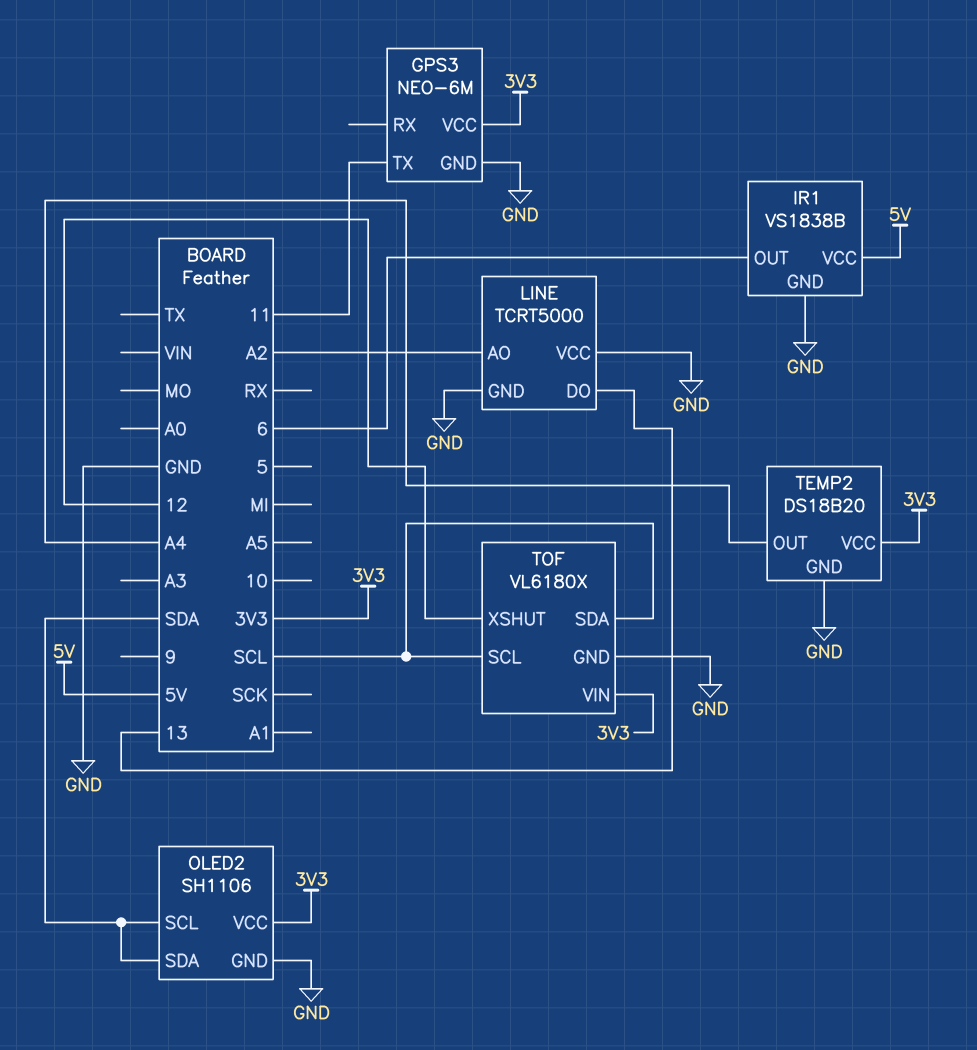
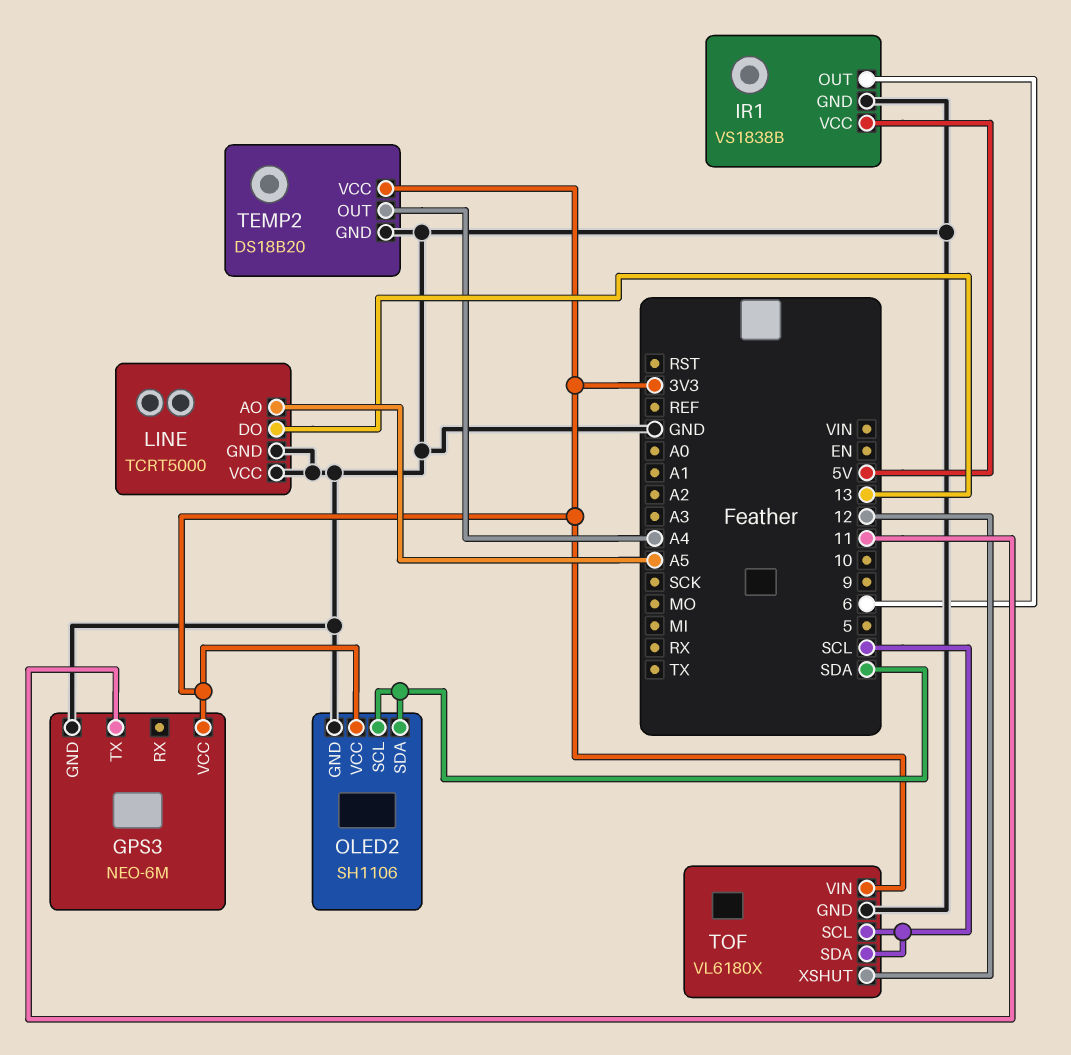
LINE pin AO: A2 -> A5

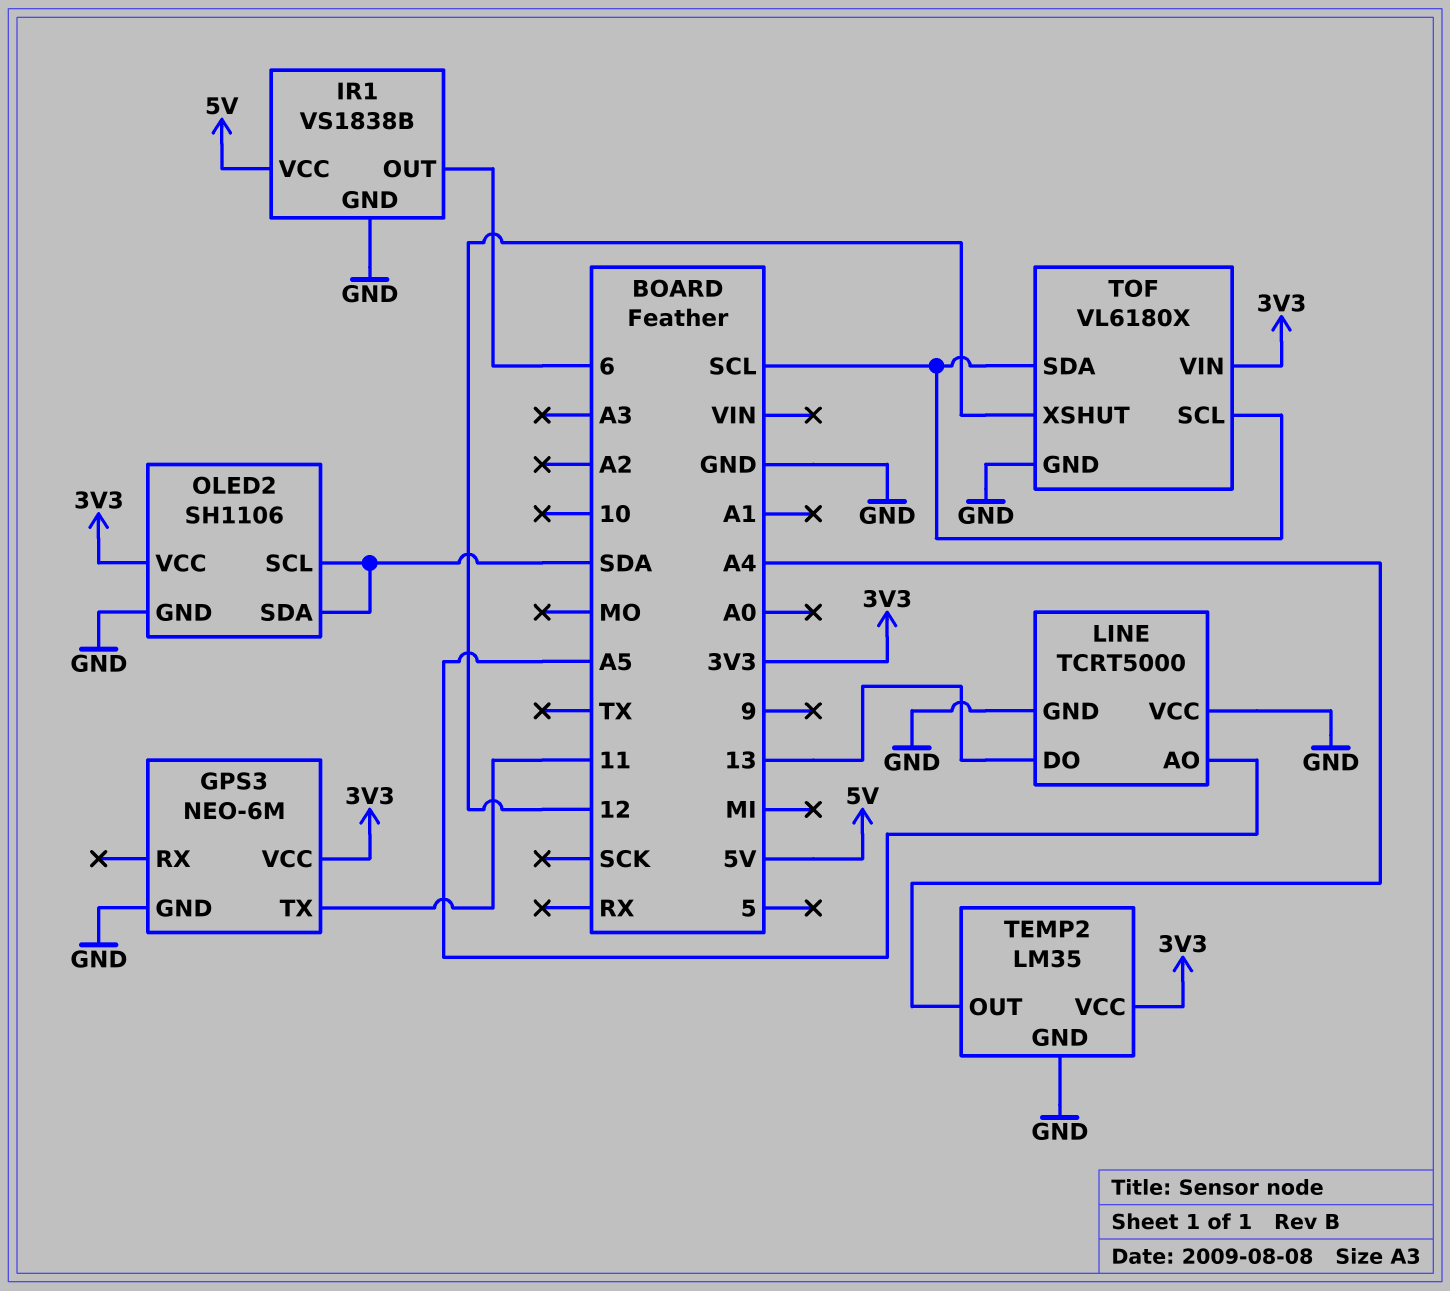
TEMP2: DS18B20 -> LM35

